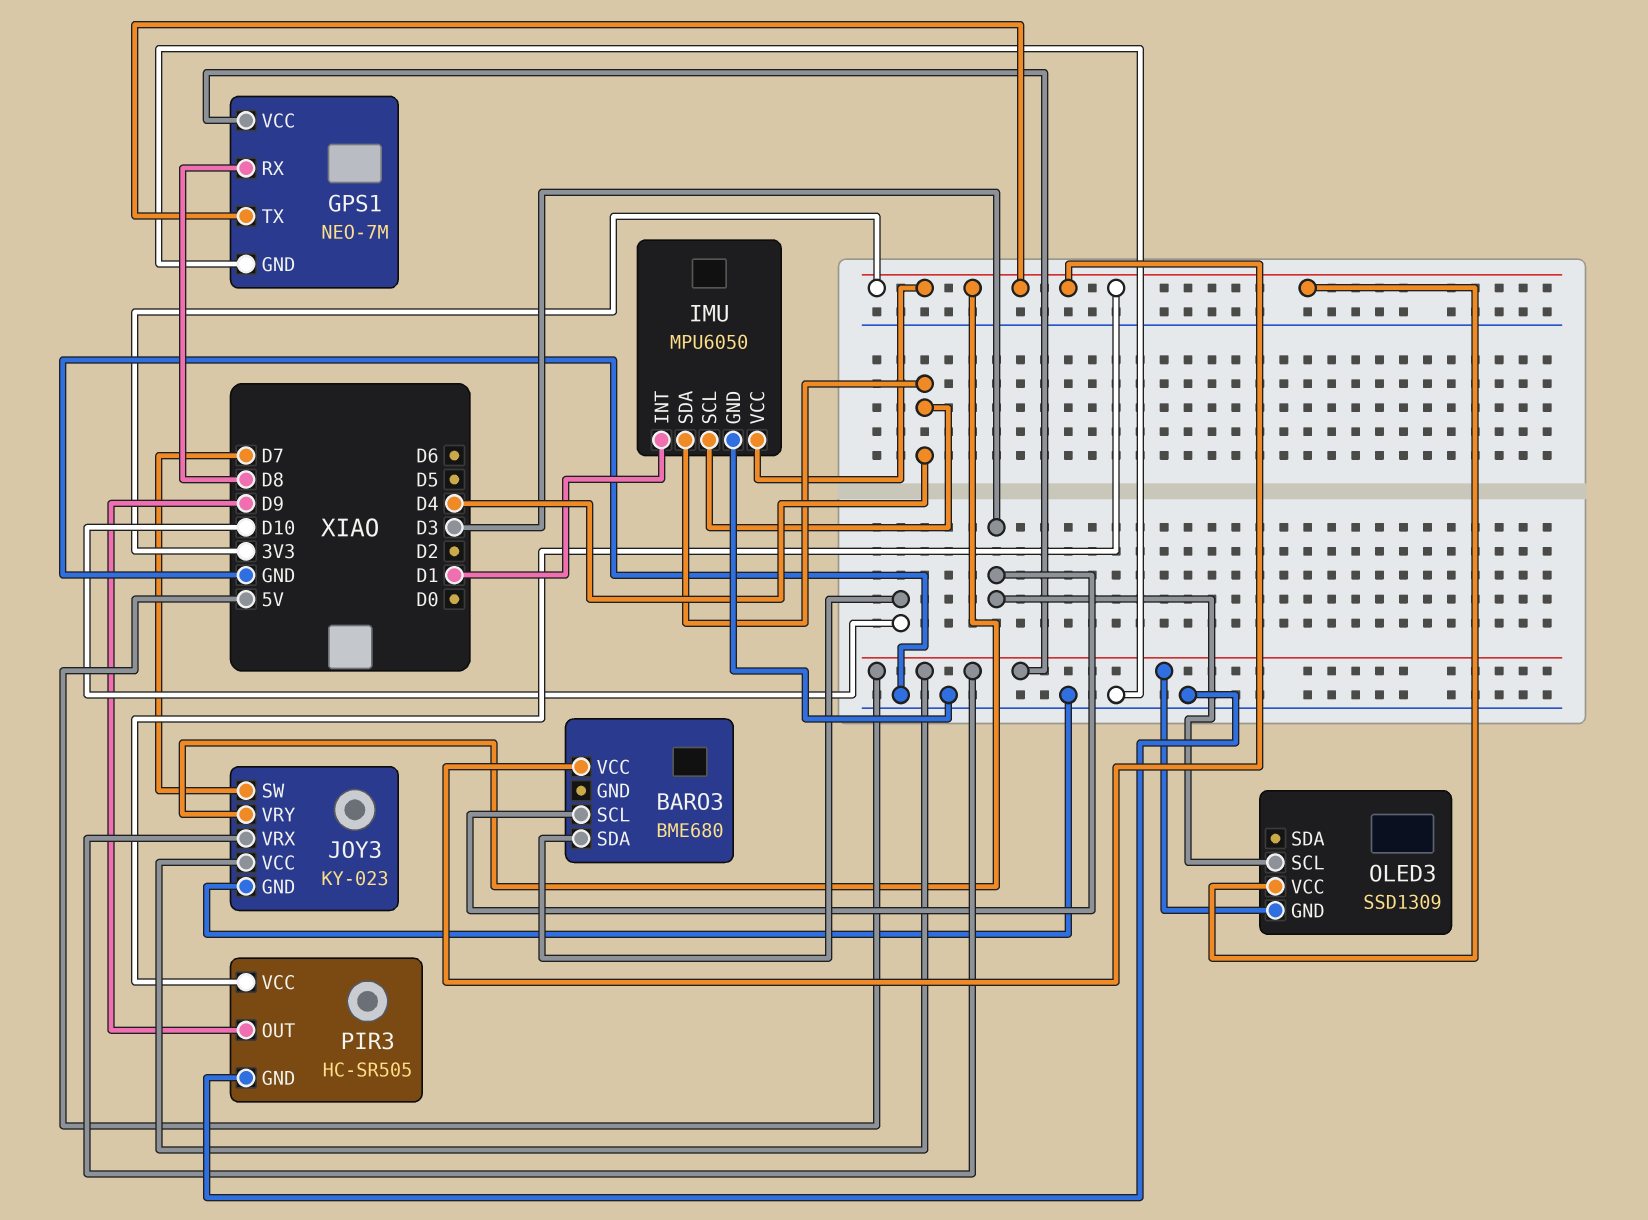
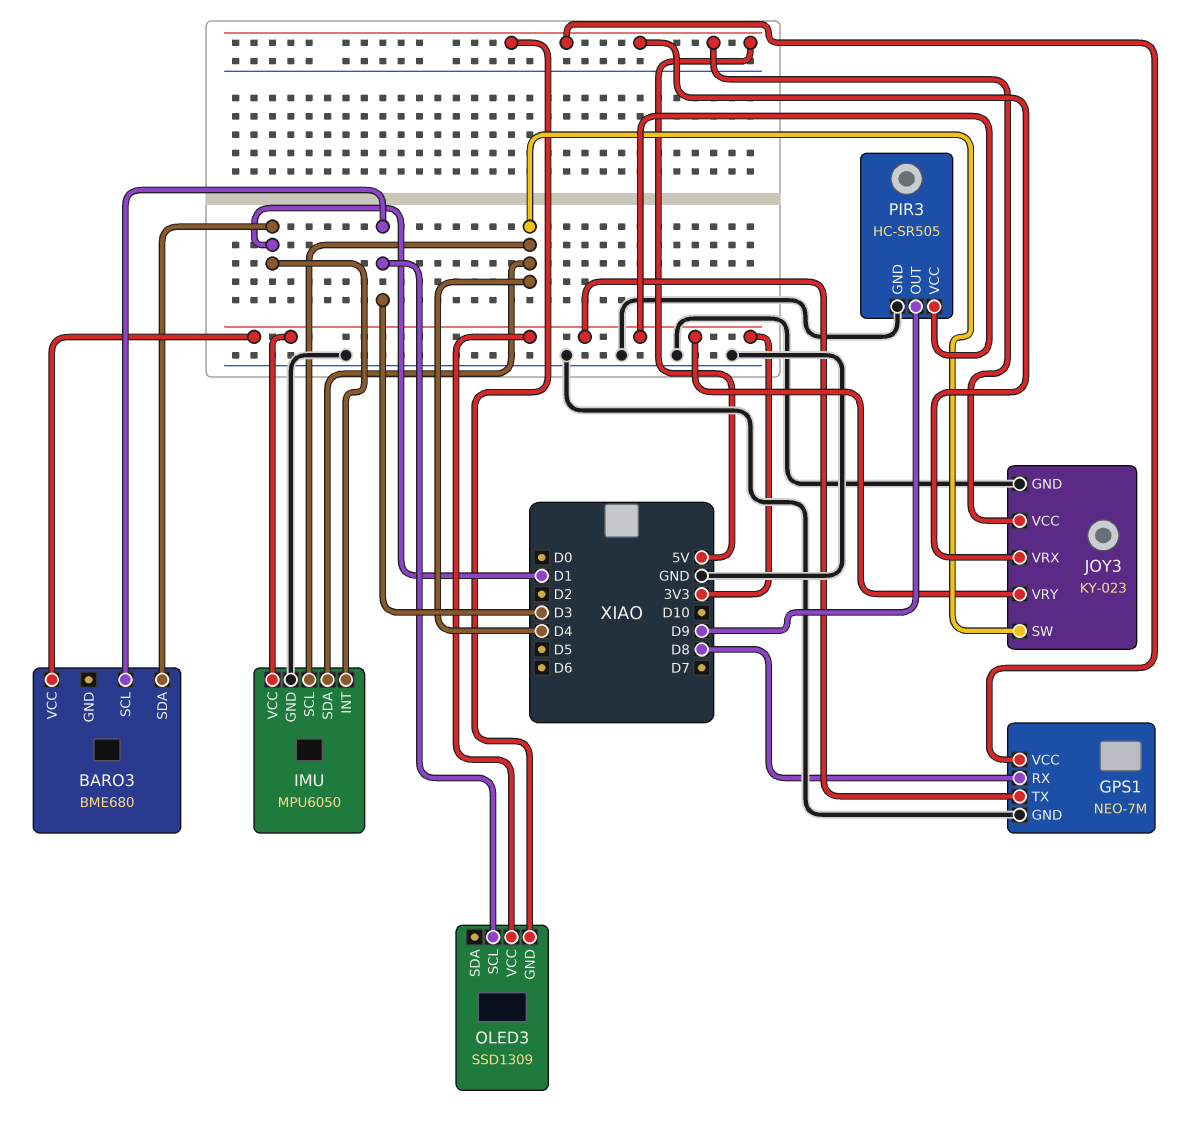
BARO3 pin SDA: D10 -> D1
JOY3 pin SW: D7 -> D4

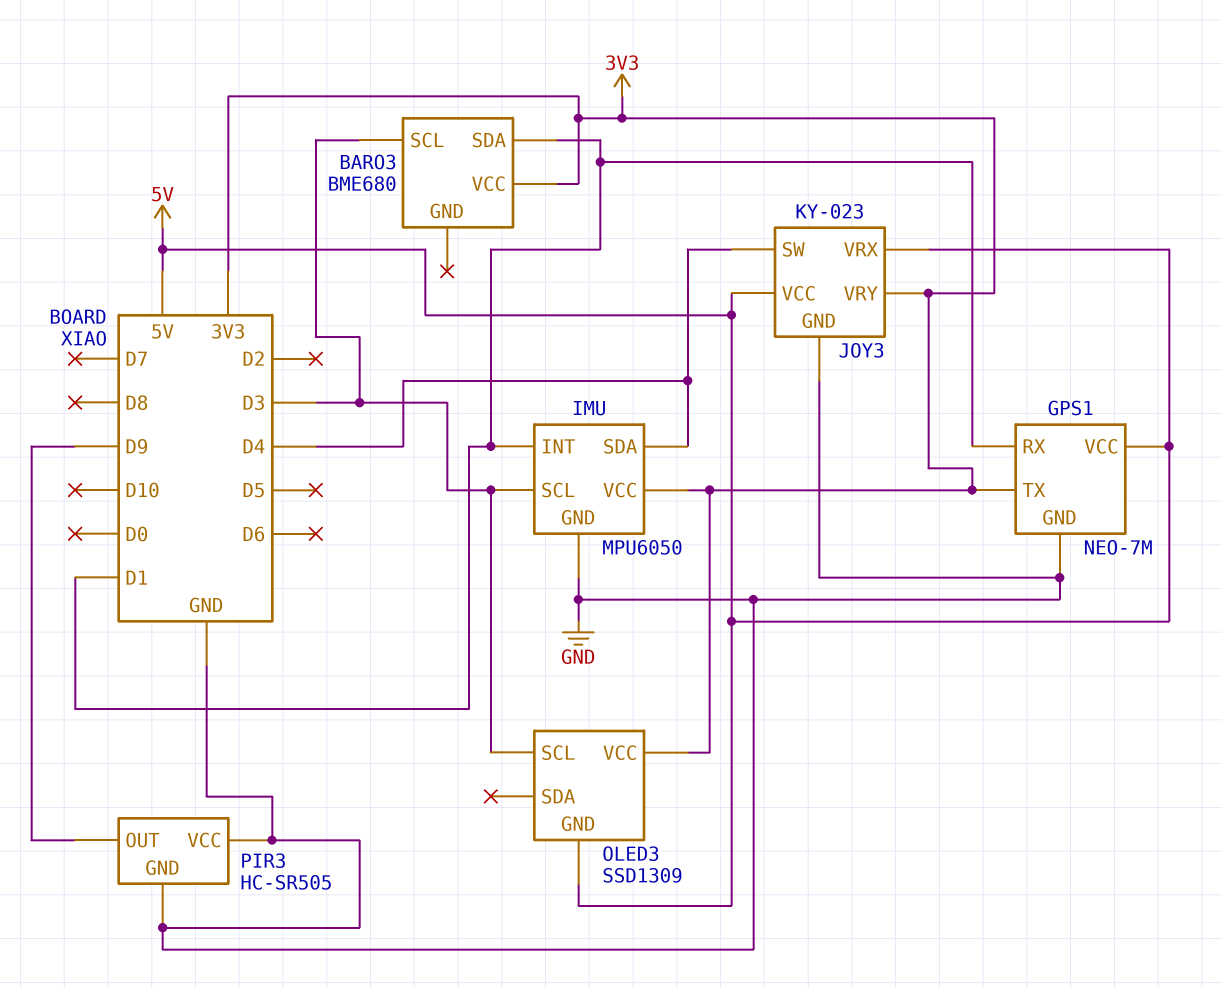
GPS1 pin RX: D8 -> D1
IMU pin SCL: D4 -> D3
PIR3 pin VCC: 3V3 -> GND

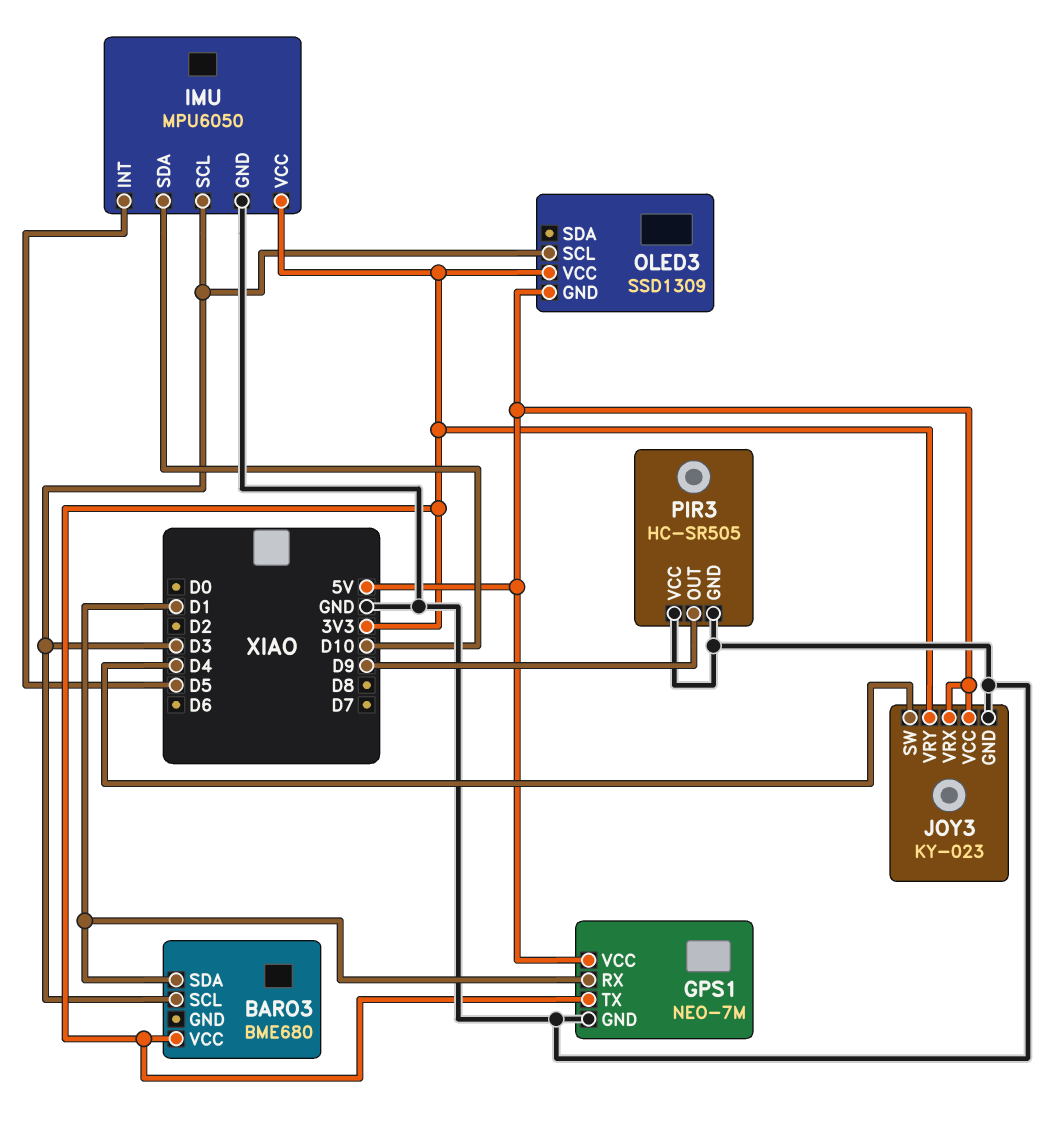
IMU pin INT: D1 -> D5
IMU pin SDA: D4 -> D10

